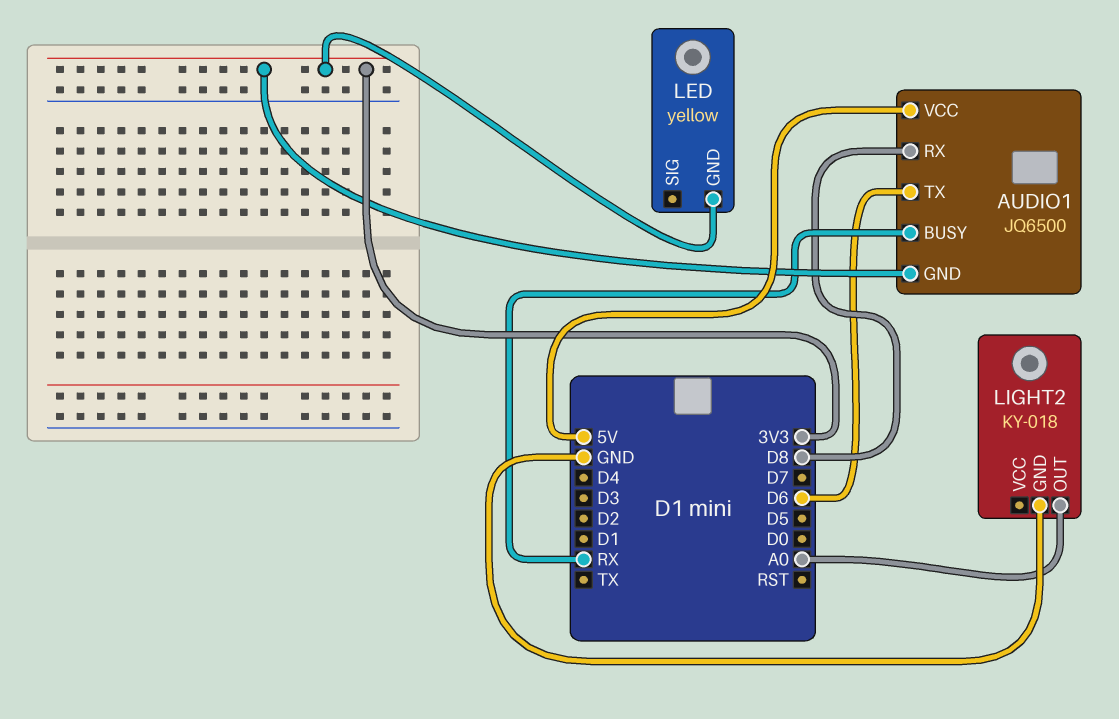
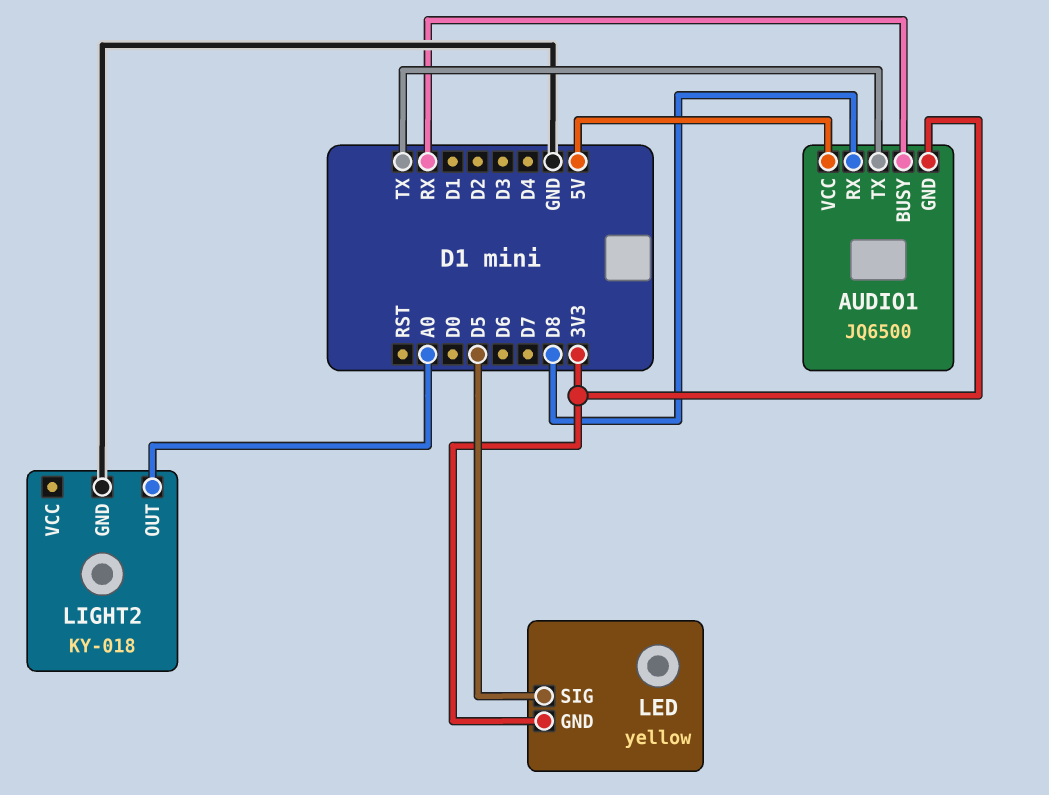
AUDIO1 pin TX: D6 -> TX
LED pin SIG: none -> D5

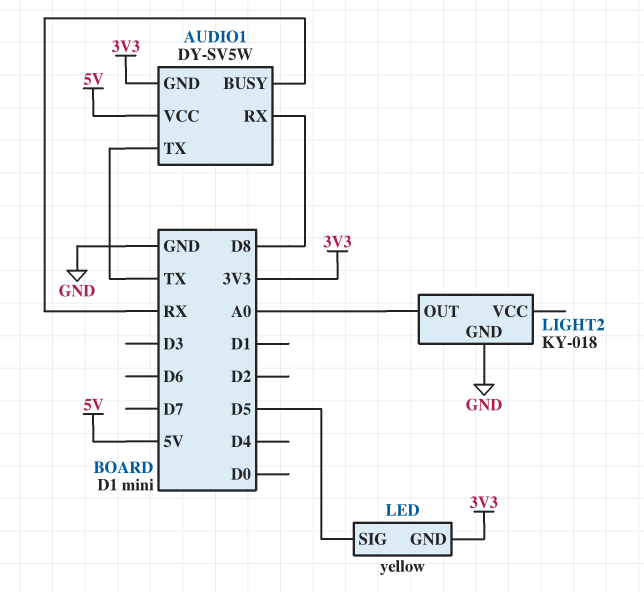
AUDIO1: JQ6500 -> DY-SV5W

